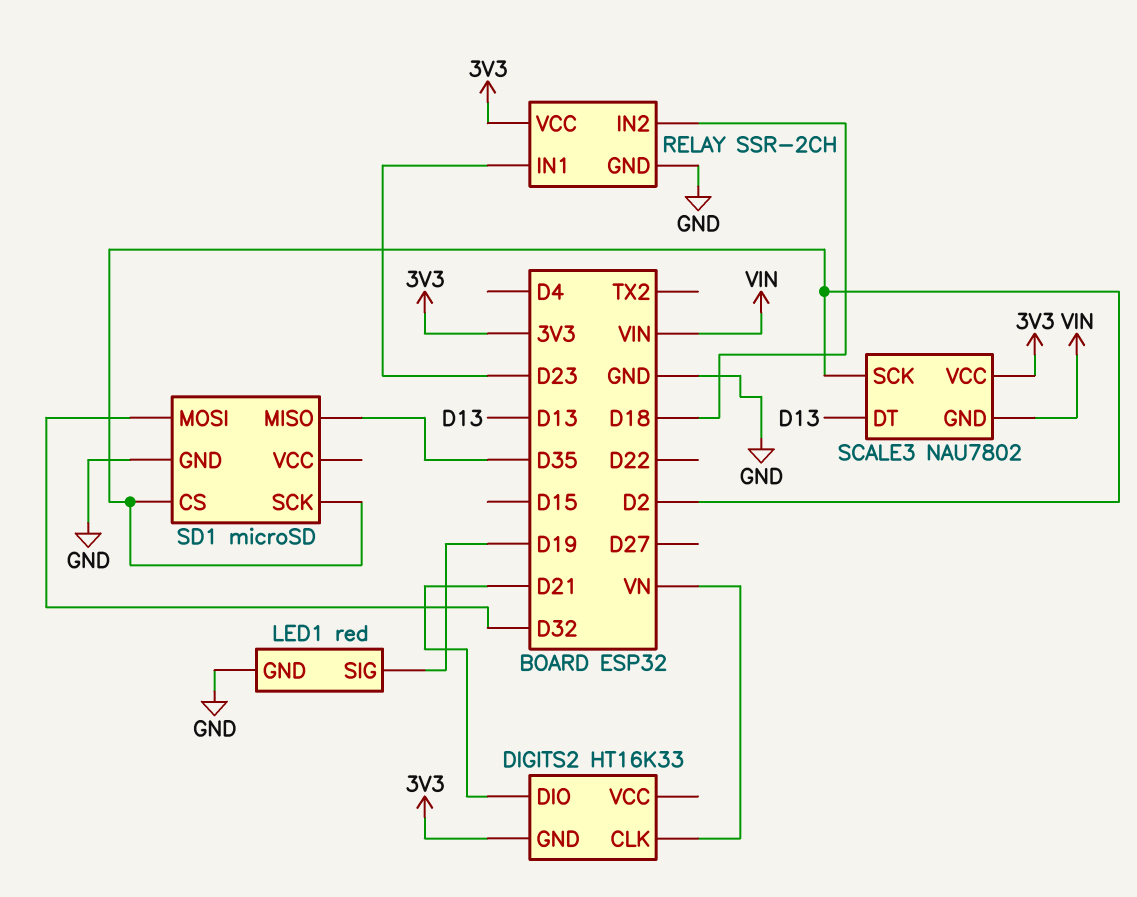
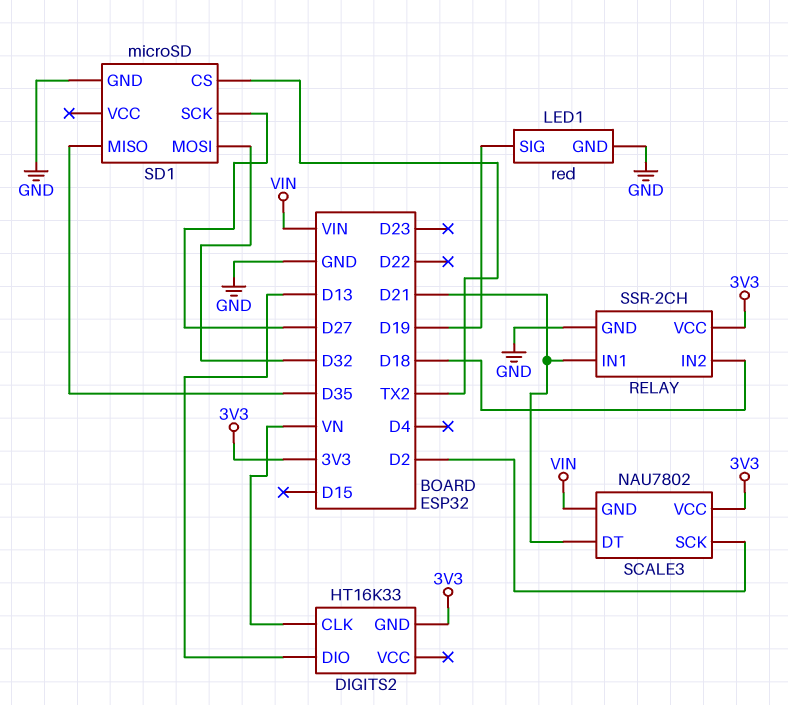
DIGITS2 pin DIO: D21 -> D13
RELAY pin IN1: D23 -> D21
SCALE3 pin DT: D13 -> D21
SD1 pin CS: D2 -> TX2
SD1 pin SCK: D2 -> D27

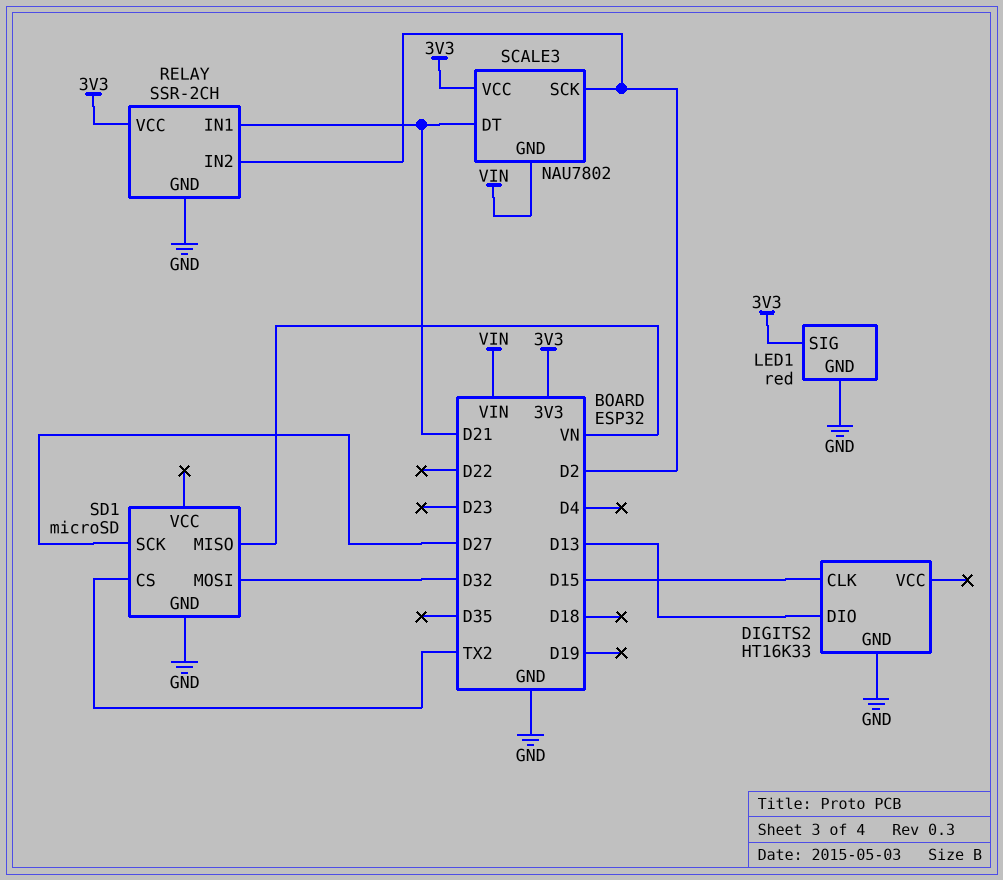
DIGITS2 pin CLK: VN -> D15
DIGITS2 pin GND: 3V3 -> GND
LED1 pin SIG: D19 -> 3V3
RELAY pin IN2: D18 -> D2
SD1 pin MISO: D35 -> VN

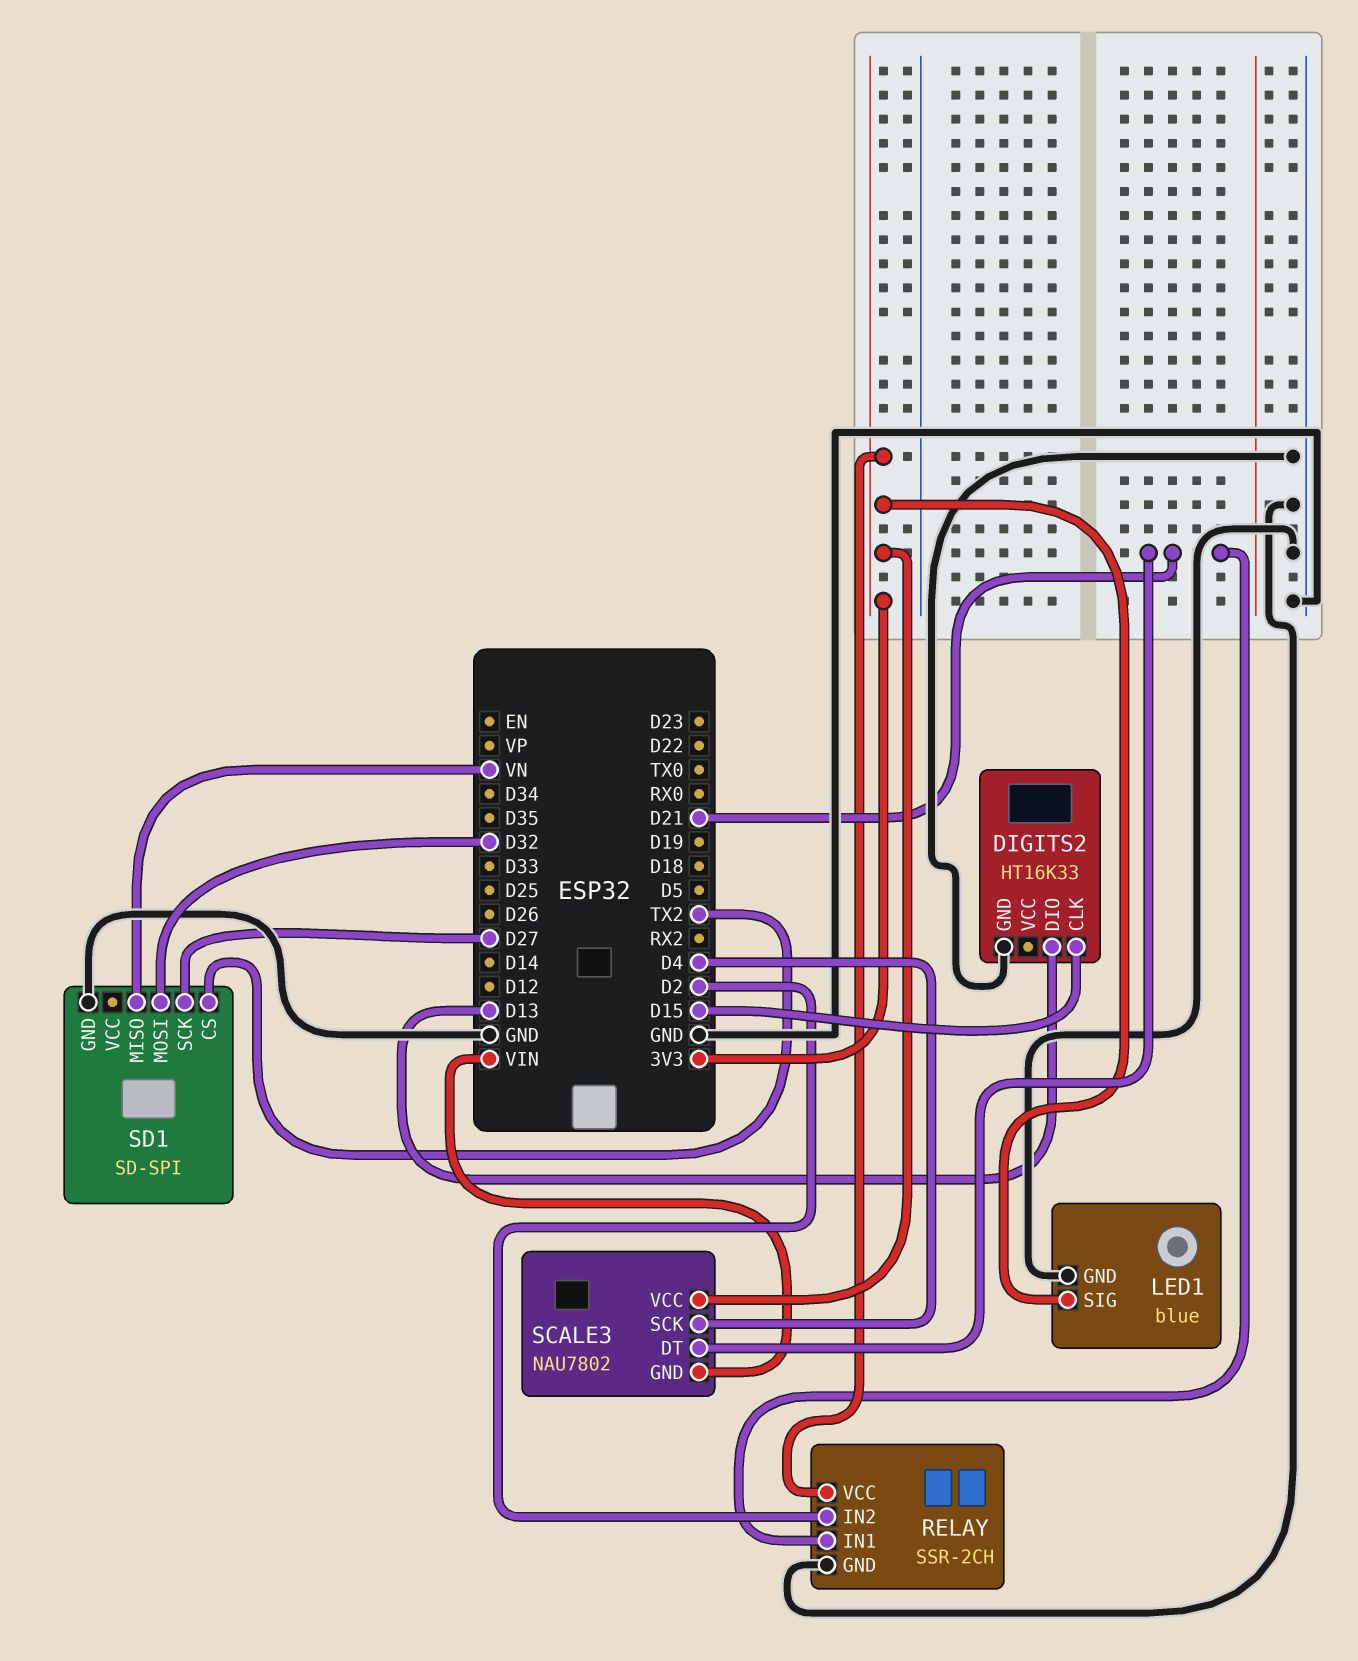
LED1: red -> blue
SCALE3 pin SCK: D2 -> D4
SD1: microSD -> SD-SPI

